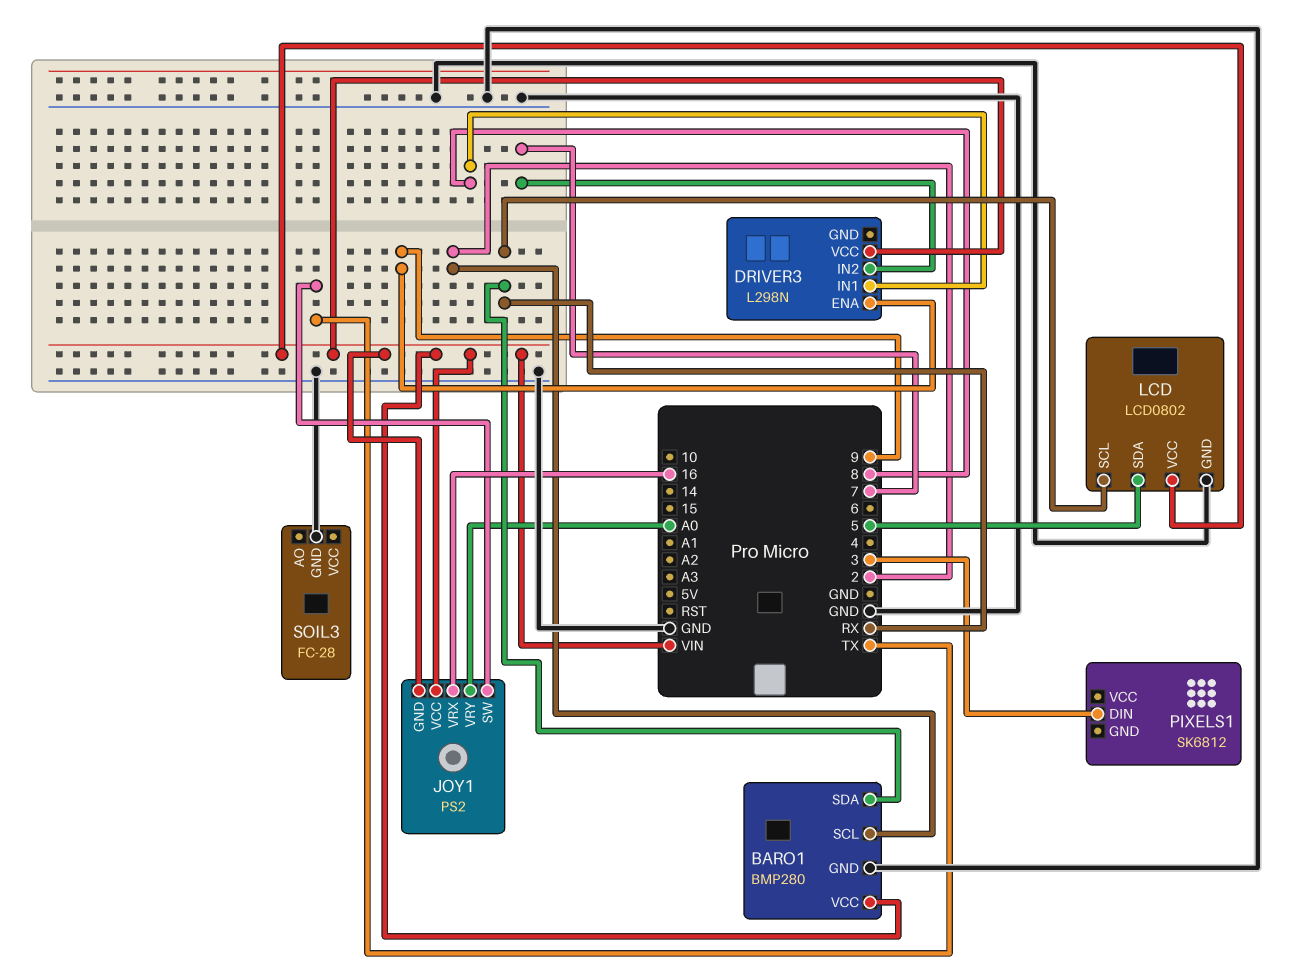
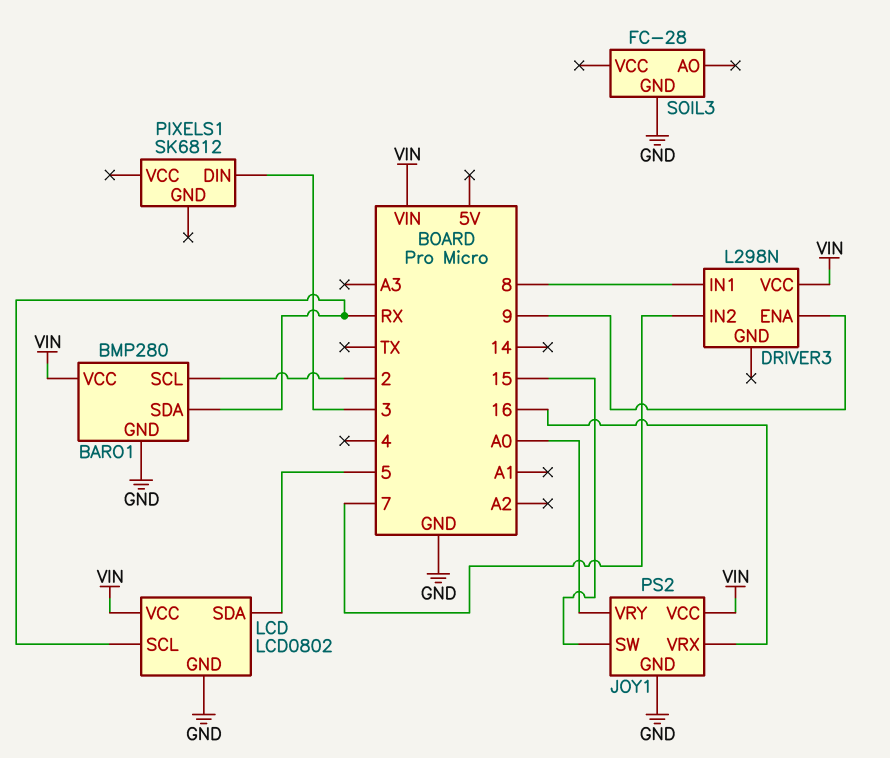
JOY1 pin GND: VIN -> GND
JOY1 pin SW: TX -> 15

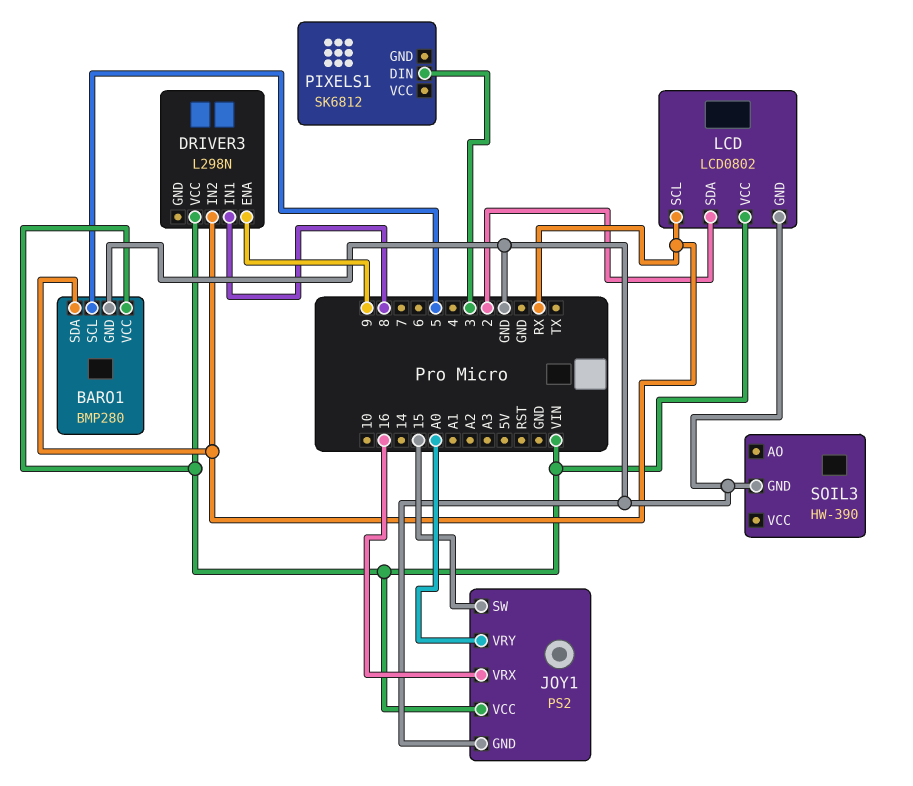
BARO1 pin SCL: 2 -> 5
DRIVER3 pin IN2: 7 -> RX
LCD pin SDA: 5 -> 2
SOIL3: FC-28 -> HW-390

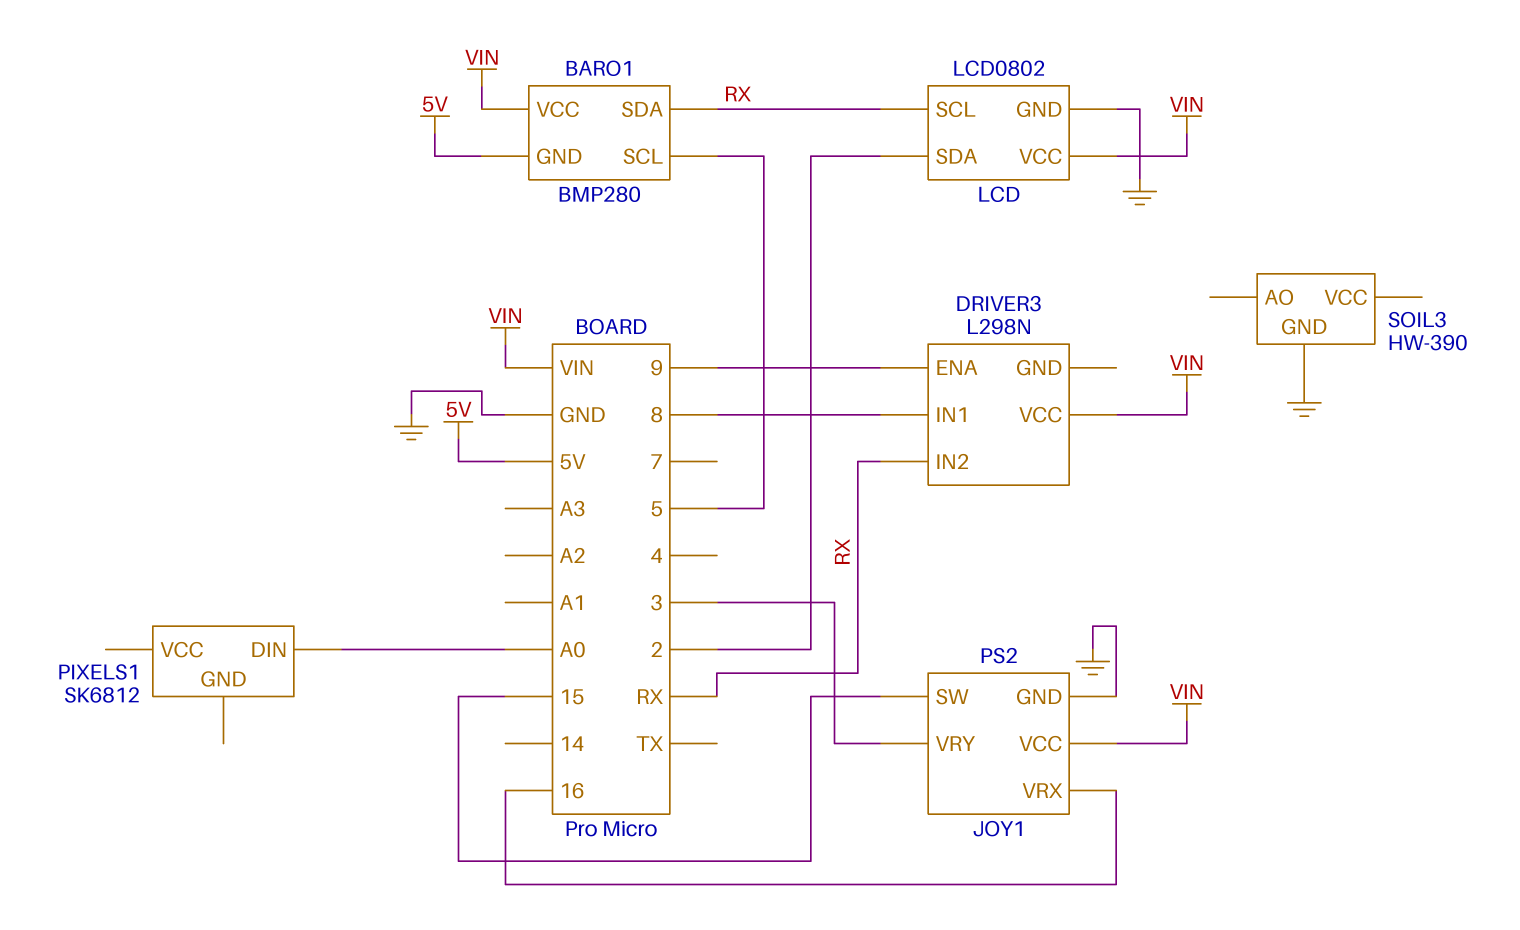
BARO1 pin GND: GND -> 5V
JOY1 pin VRY: A0 -> 3
PIXELS1 pin DIN: 3 -> A0

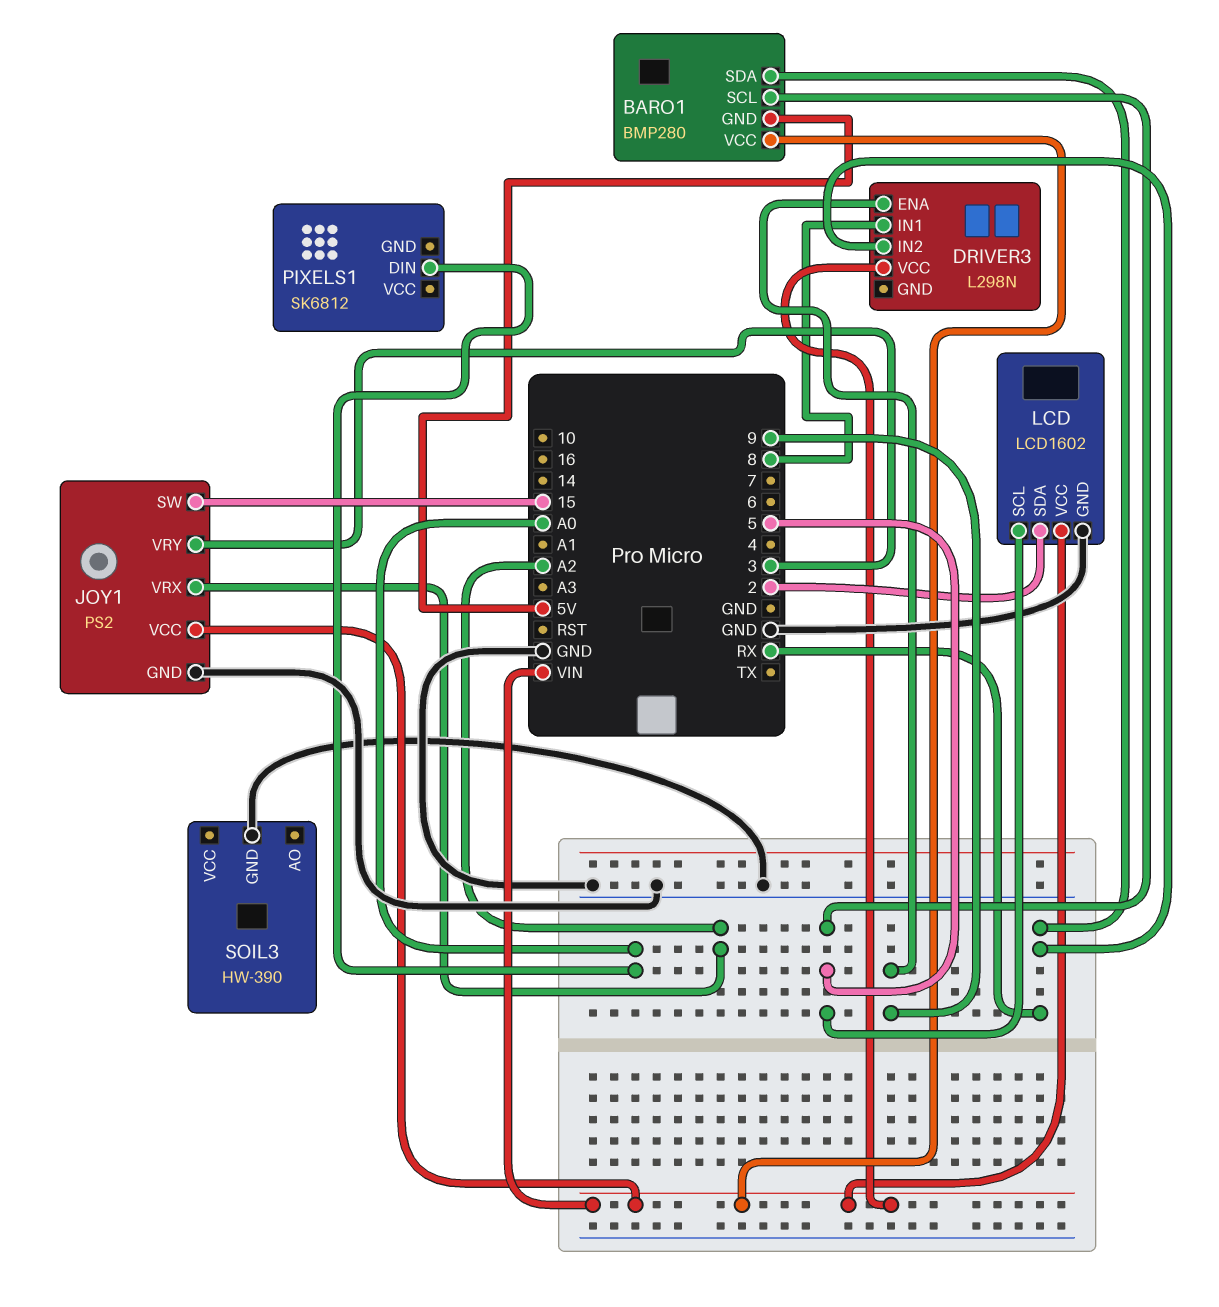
JOY1 pin VRX: 16 -> A2
LCD: LCD0802 -> LCD1602
LCD pin SCL: RX -> 5

